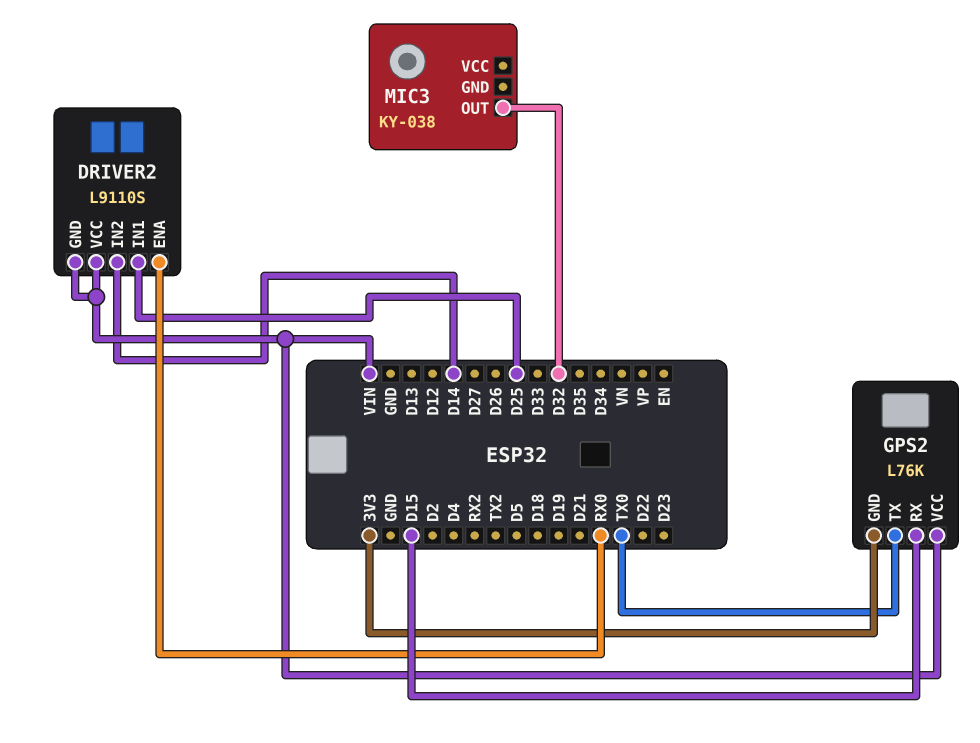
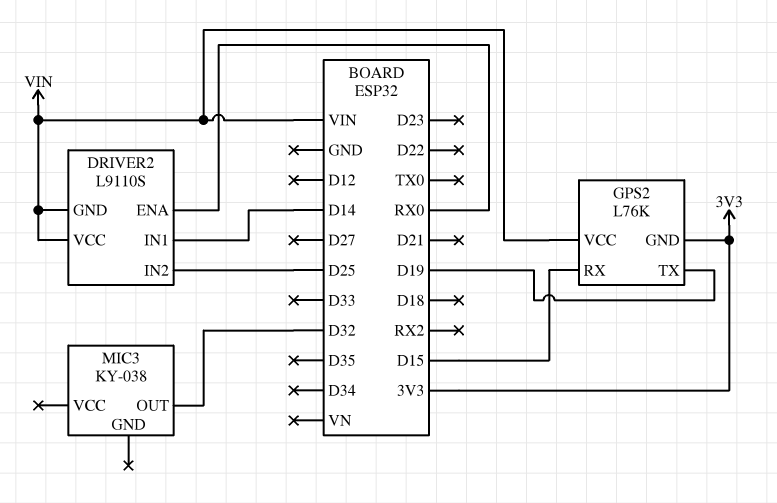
DRIVER2 pin IN1: D25 -> D14
DRIVER2 pin IN2: D14 -> D25
GPS2 pin TX: TX0 -> D19

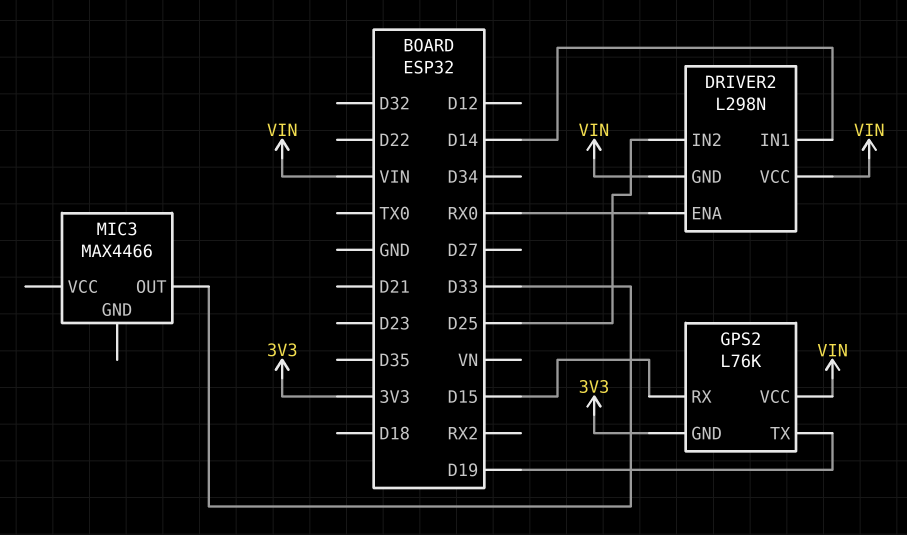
DRIVER2: L9110S -> L298N
MIC3: KY-038 -> MAX4466
MIC3 pin OUT: D32 -> D33

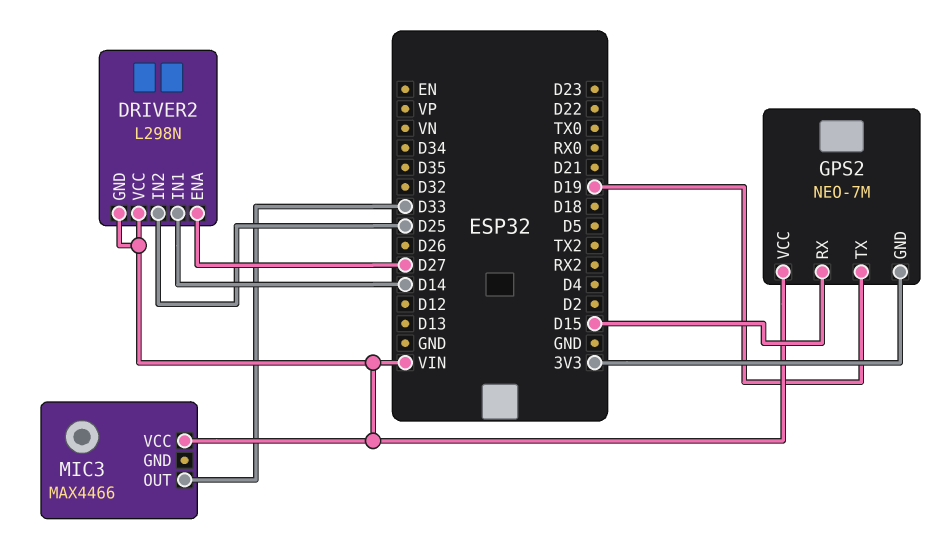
DRIVER2 pin ENA: RX0 -> D27
GPS2: L76K -> NEO-7M
MIC3 pin VCC: none -> VIN

